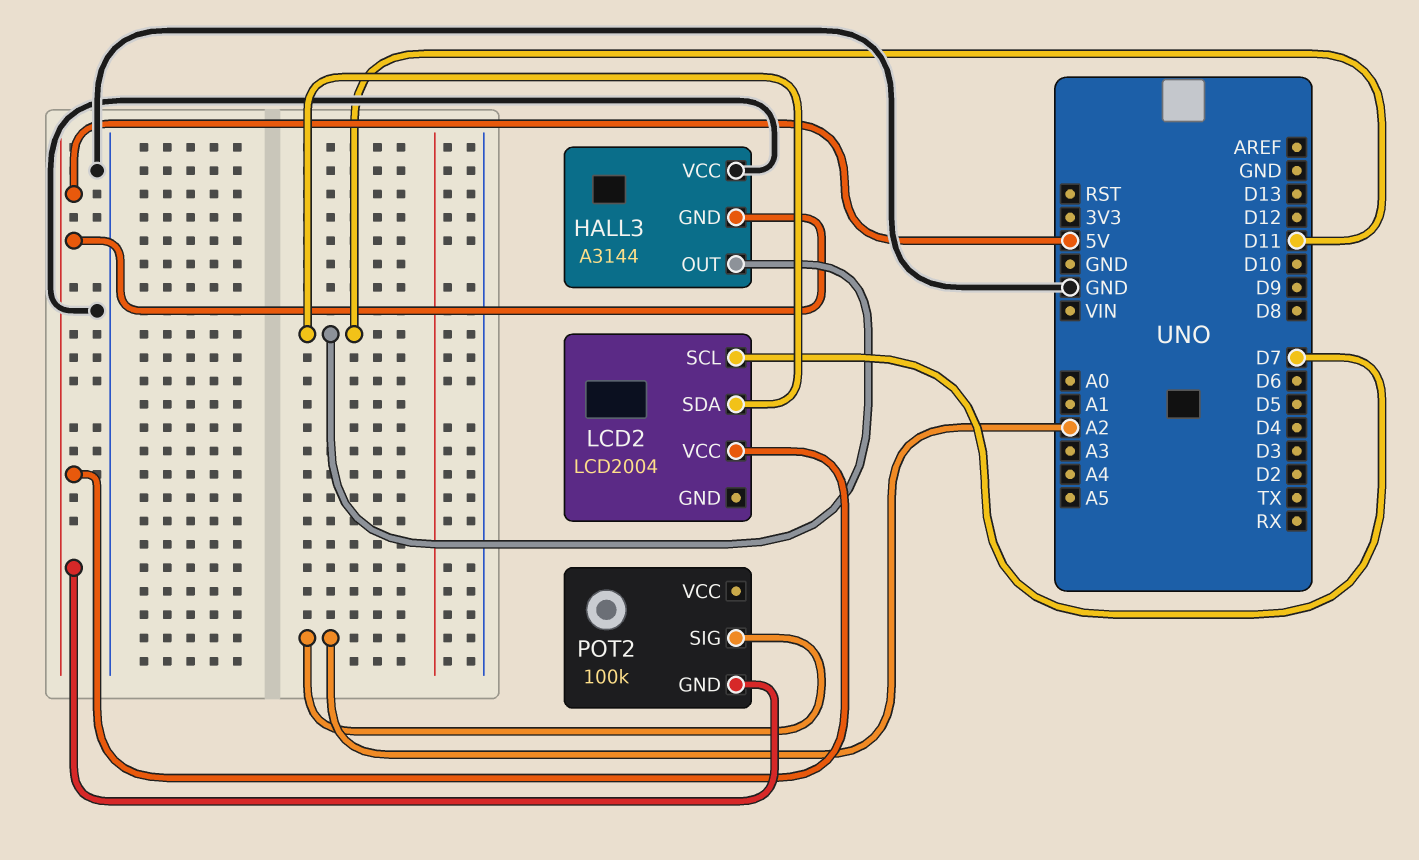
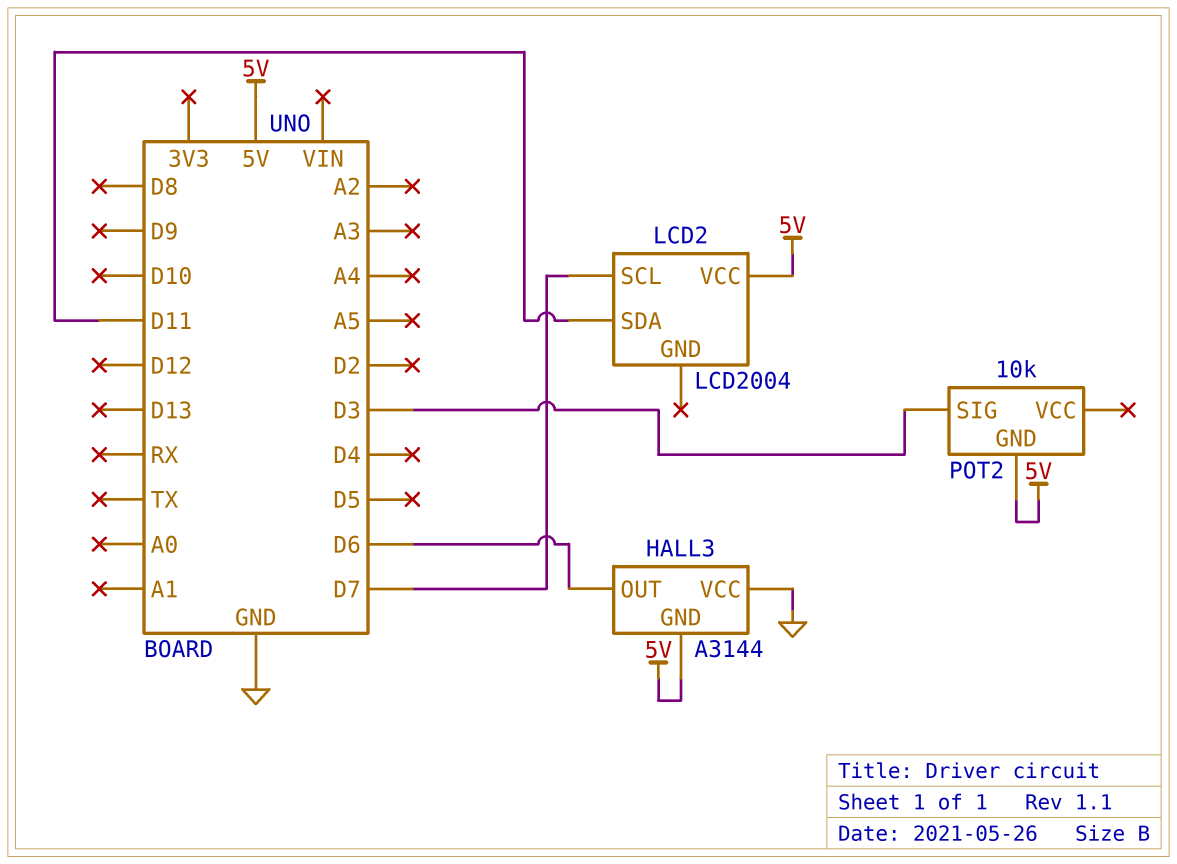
HALL3 pin OUT: D11 -> D6
POT2: 100k -> 10k
POT2 pin SIG: A2 -> D3

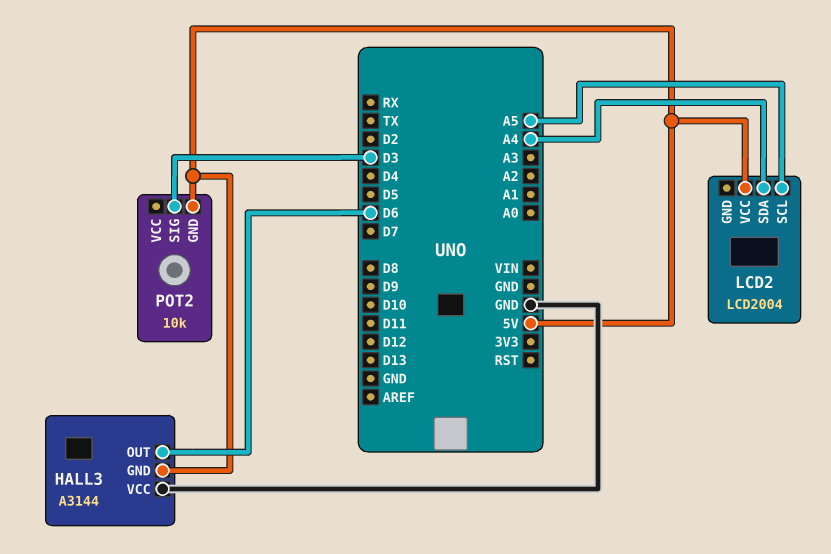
LCD2 pin SCL: D7 -> A5
LCD2 pin SDA: D11 -> A4

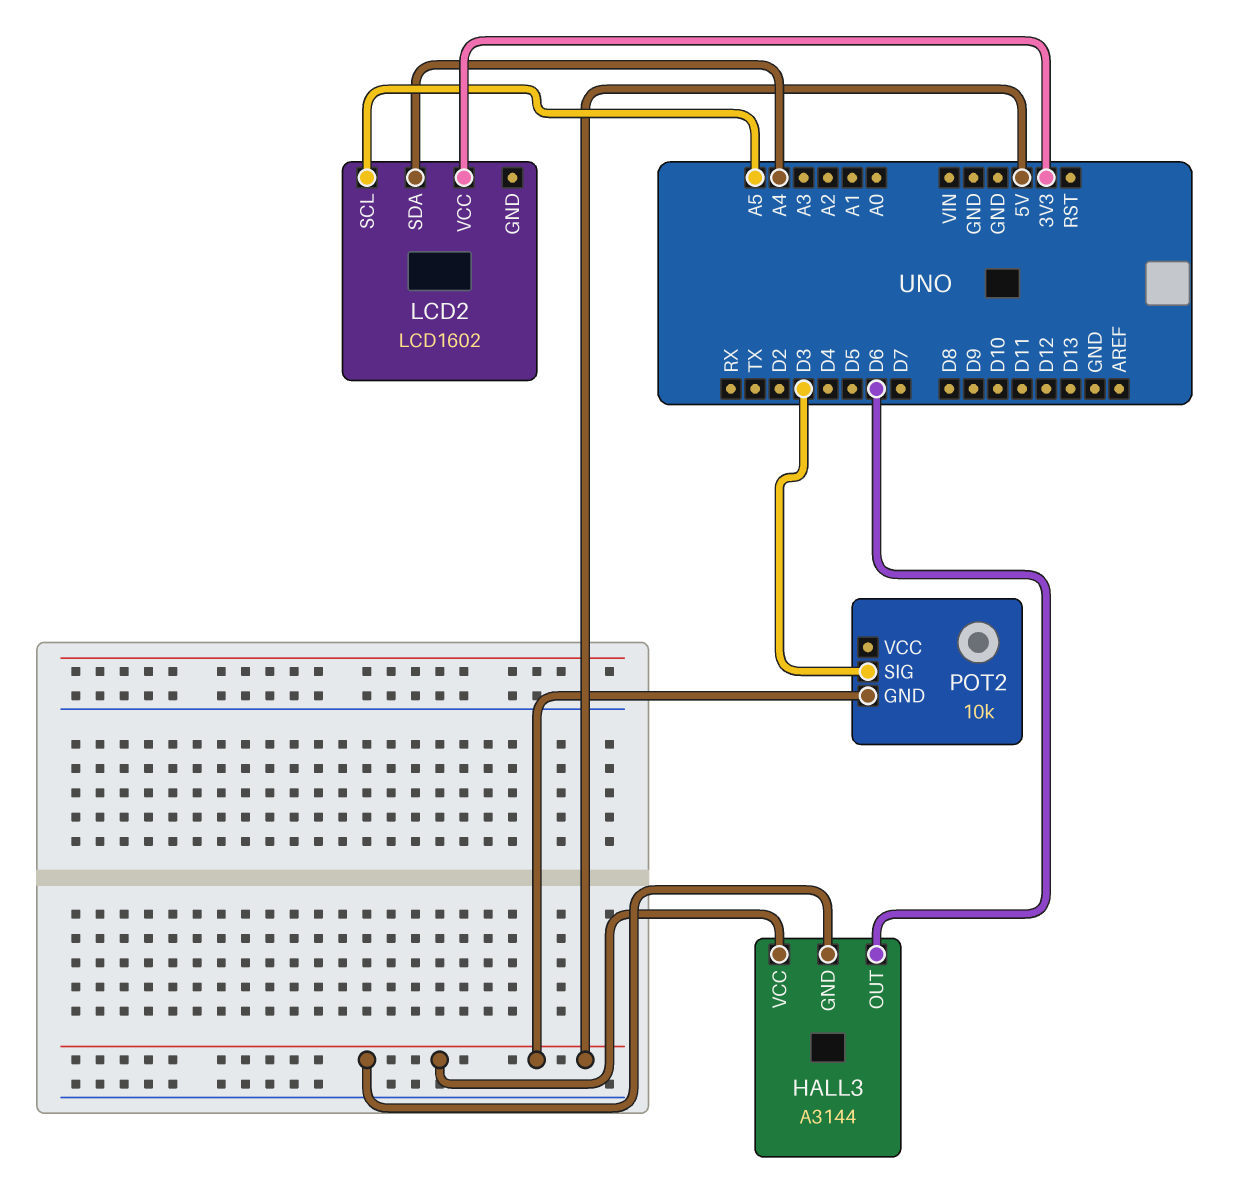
HALL3 pin VCC: GND -> 5V
LCD2: LCD2004 -> LCD1602
LCD2 pin VCC: 5V -> 3V3

